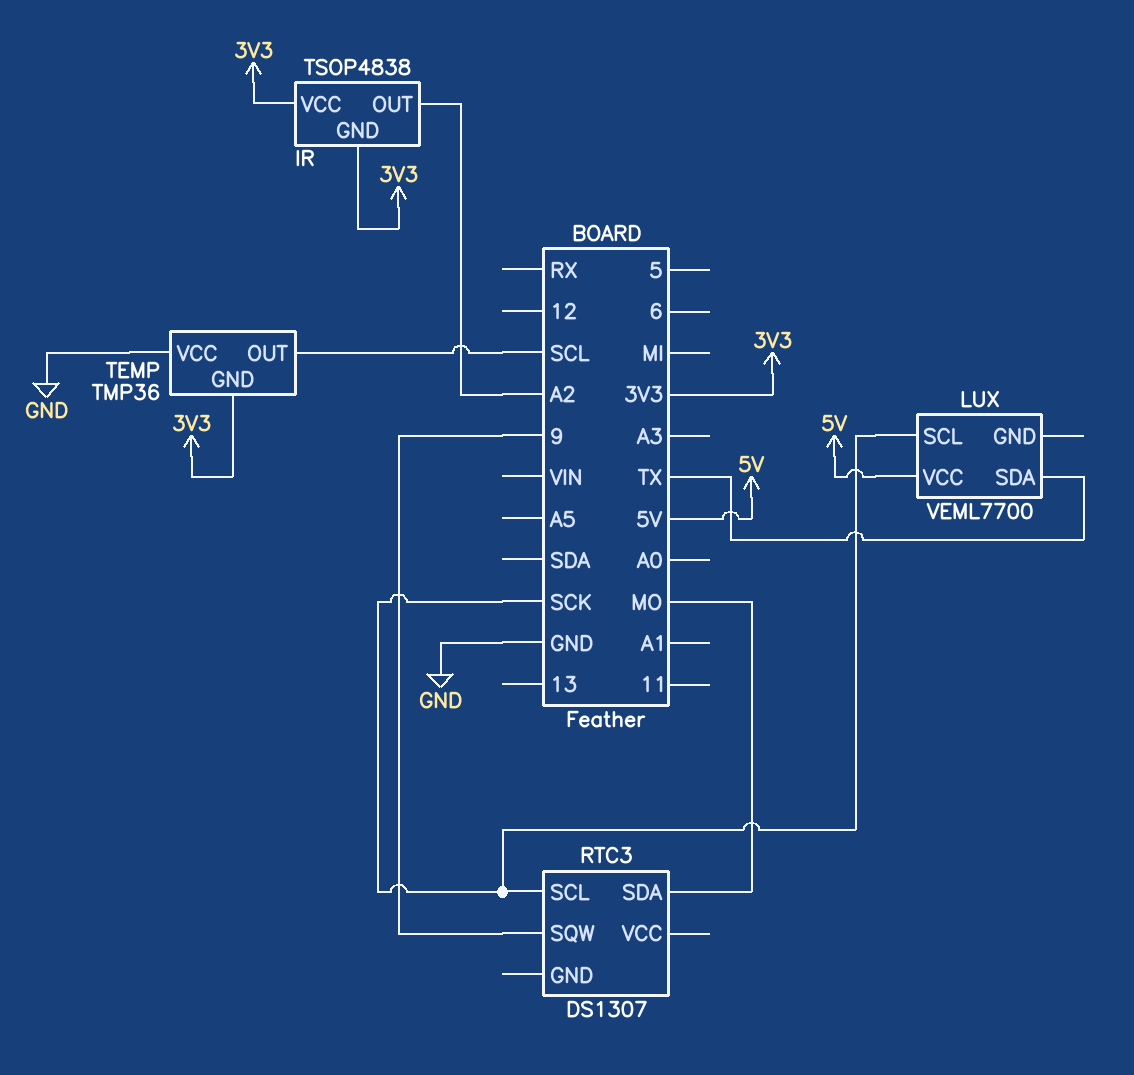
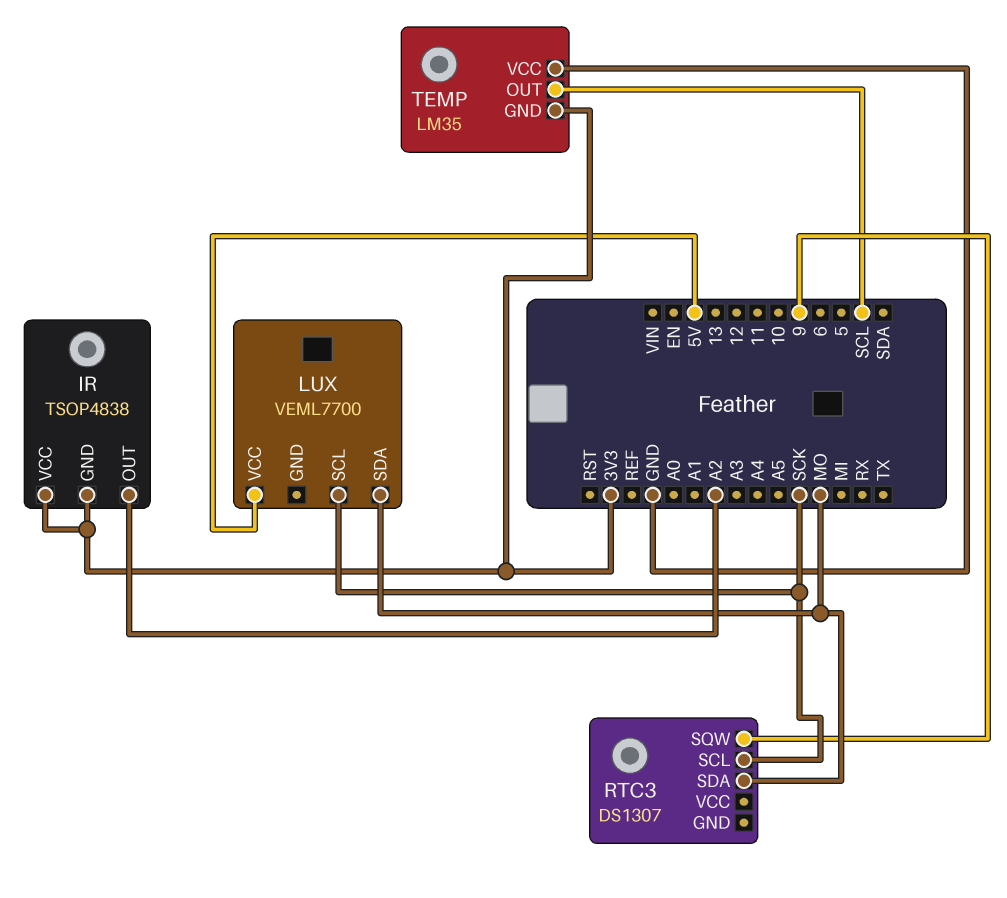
LUX pin SDA: TX -> MO
TEMP: TMP36 -> LM35

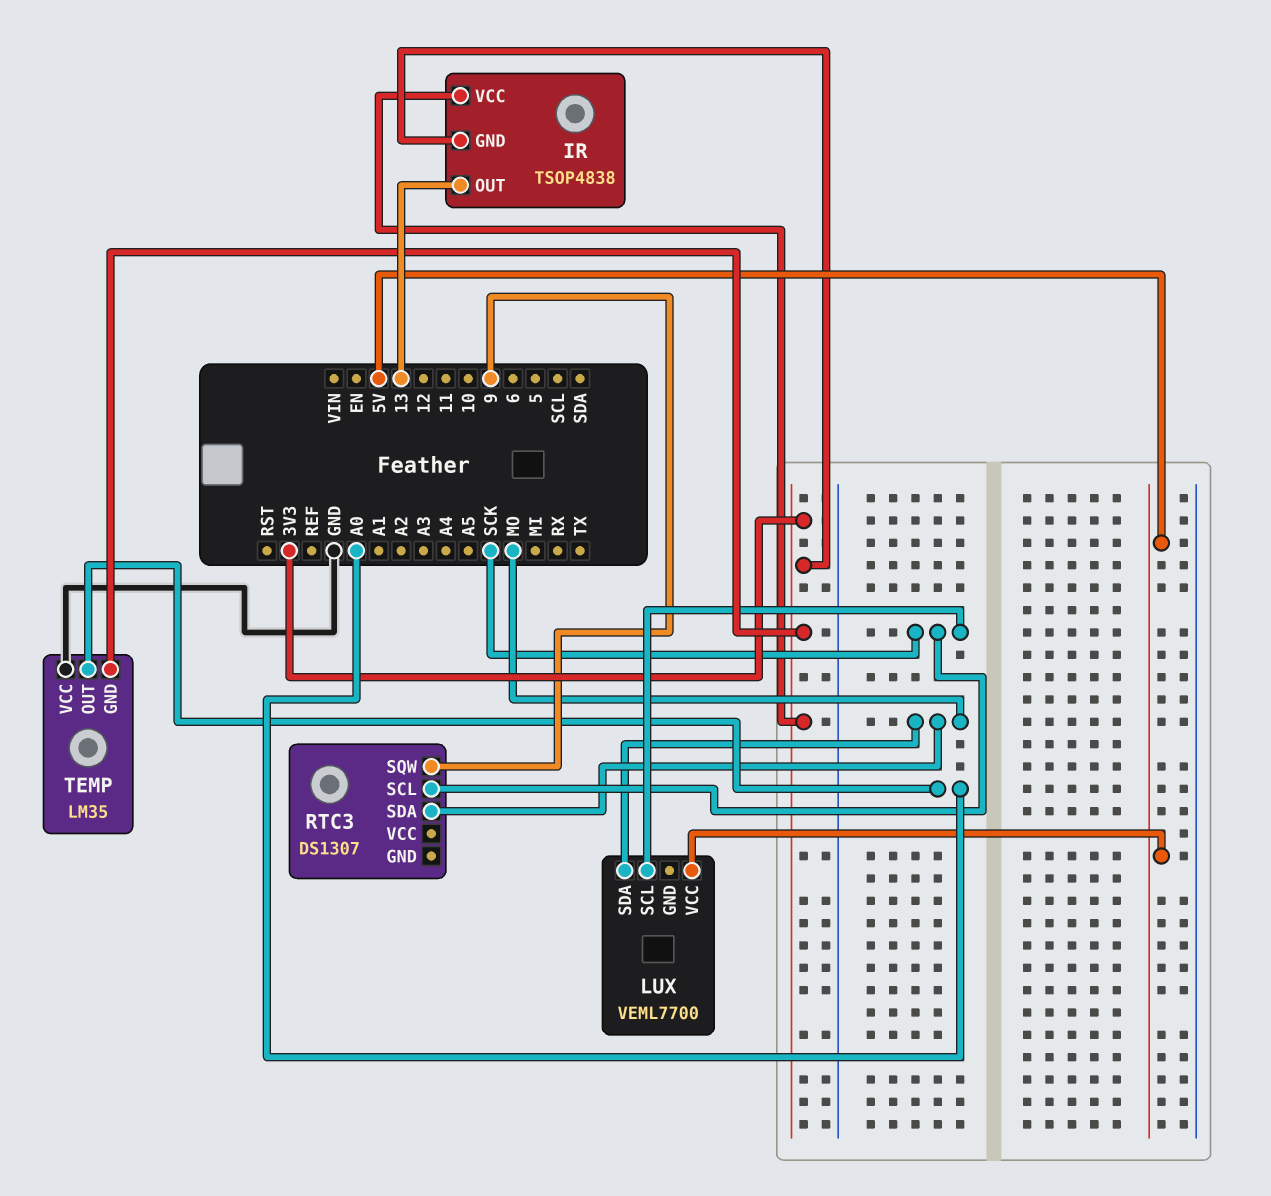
IR pin OUT: A2 -> 13
TEMP pin OUT: SCL -> A0

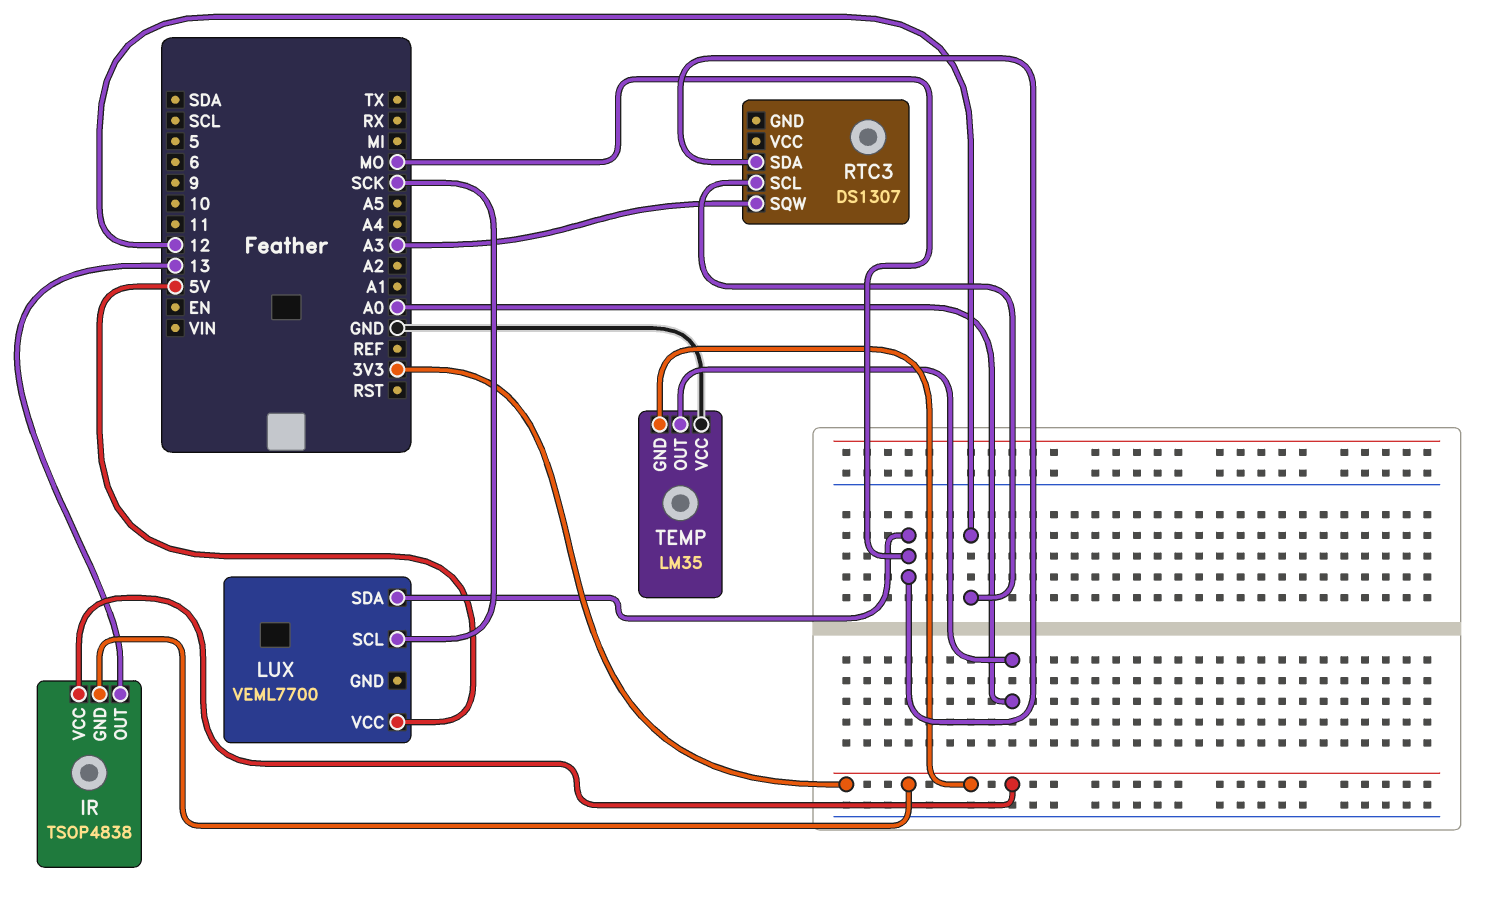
RTC3 pin SCL: SCK -> 12
RTC3 pin SQW: 9 -> A3

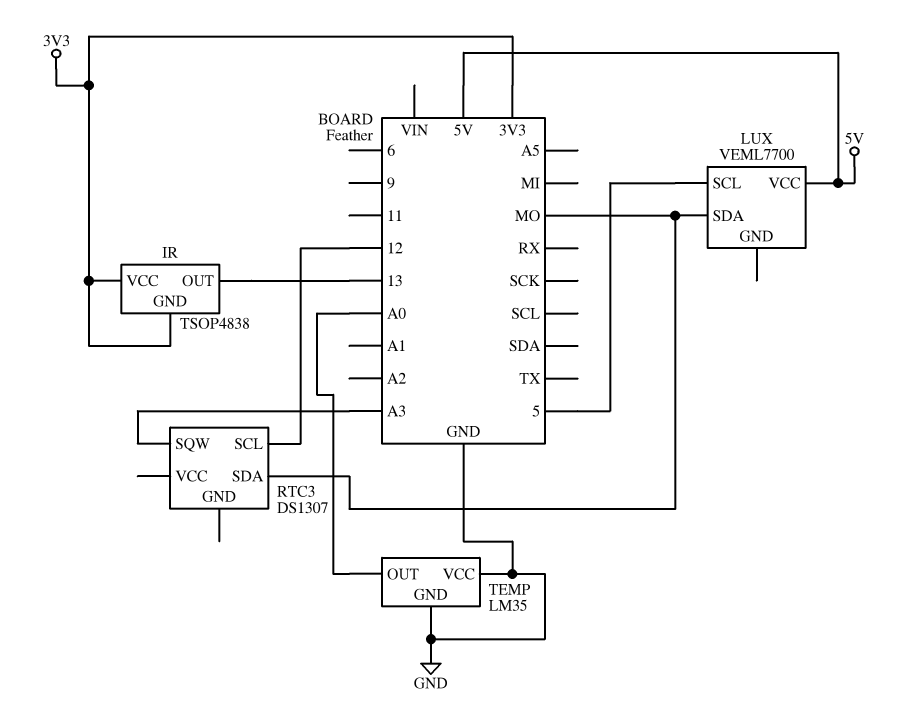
LUX pin SCL: SCK -> 5
TEMP pin GND: 3V3 -> GND

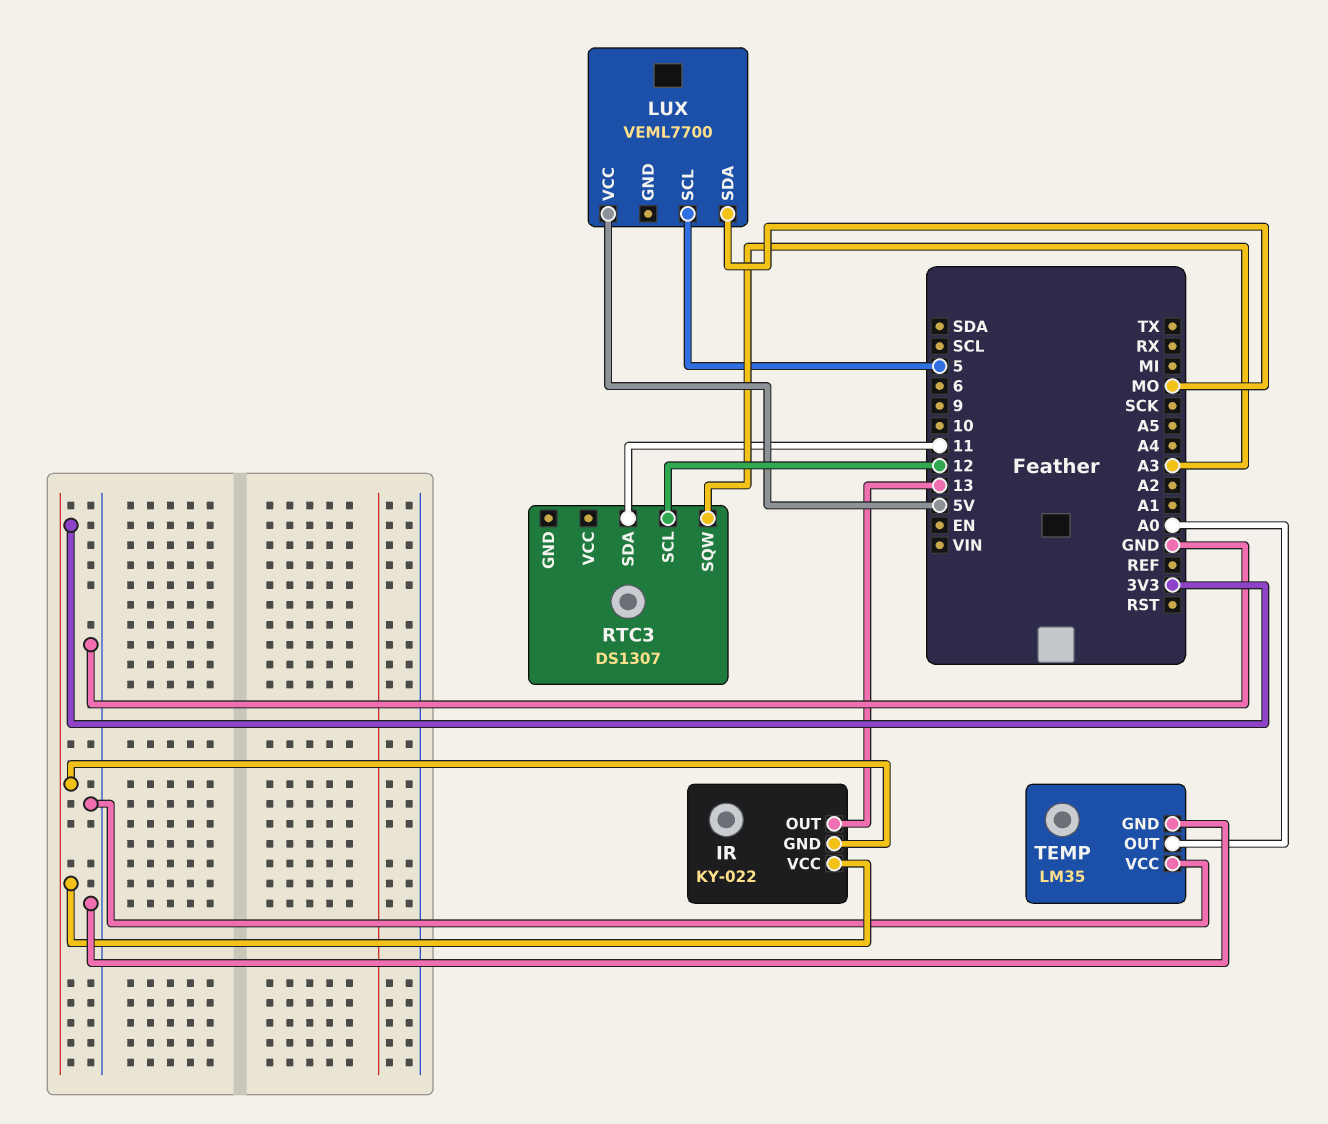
IR: TSOP4838 -> KY-022
RTC3 pin SDA: MO -> 11

